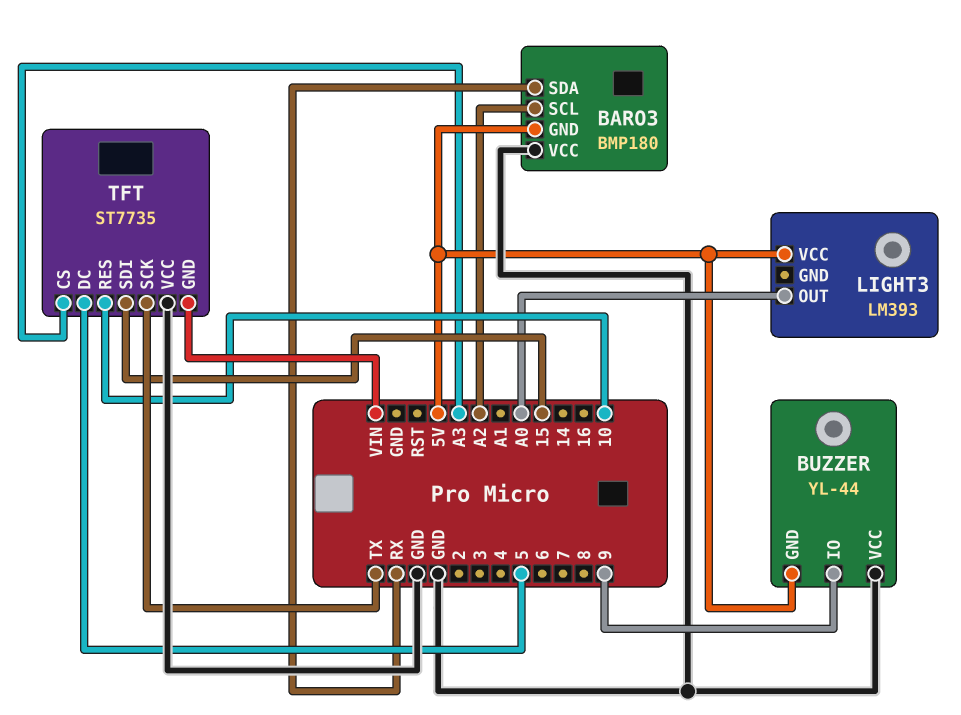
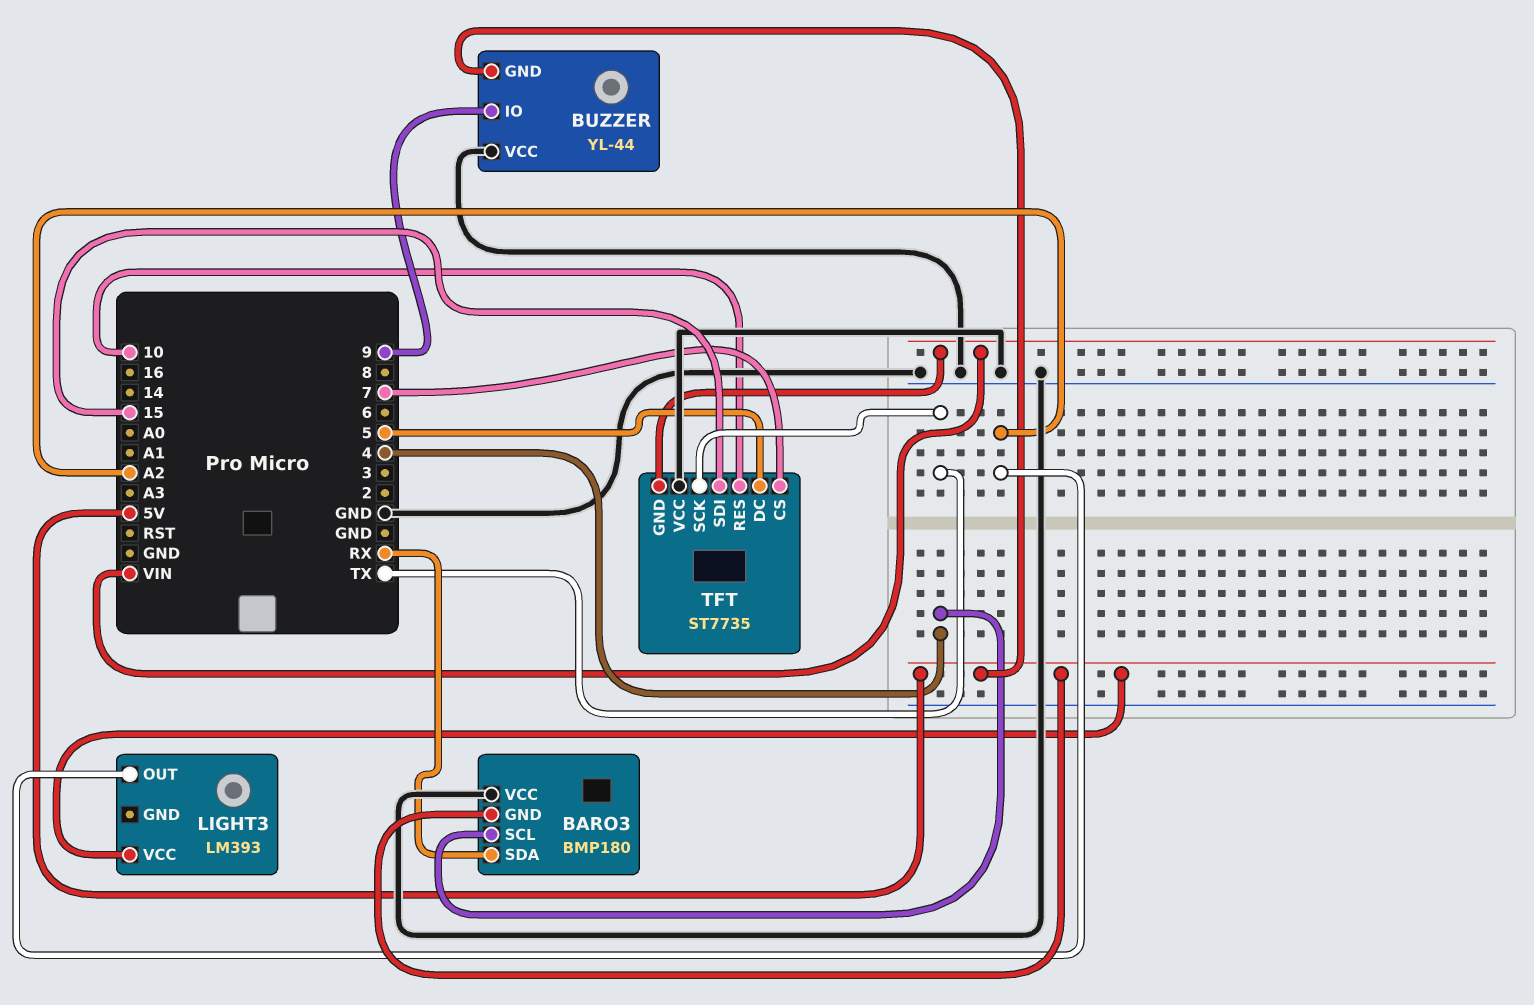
BARO3 pin SCL: A2 -> 4
LIGHT3 pin OUT: A0 -> A2
TFT pin CS: A3 -> 7

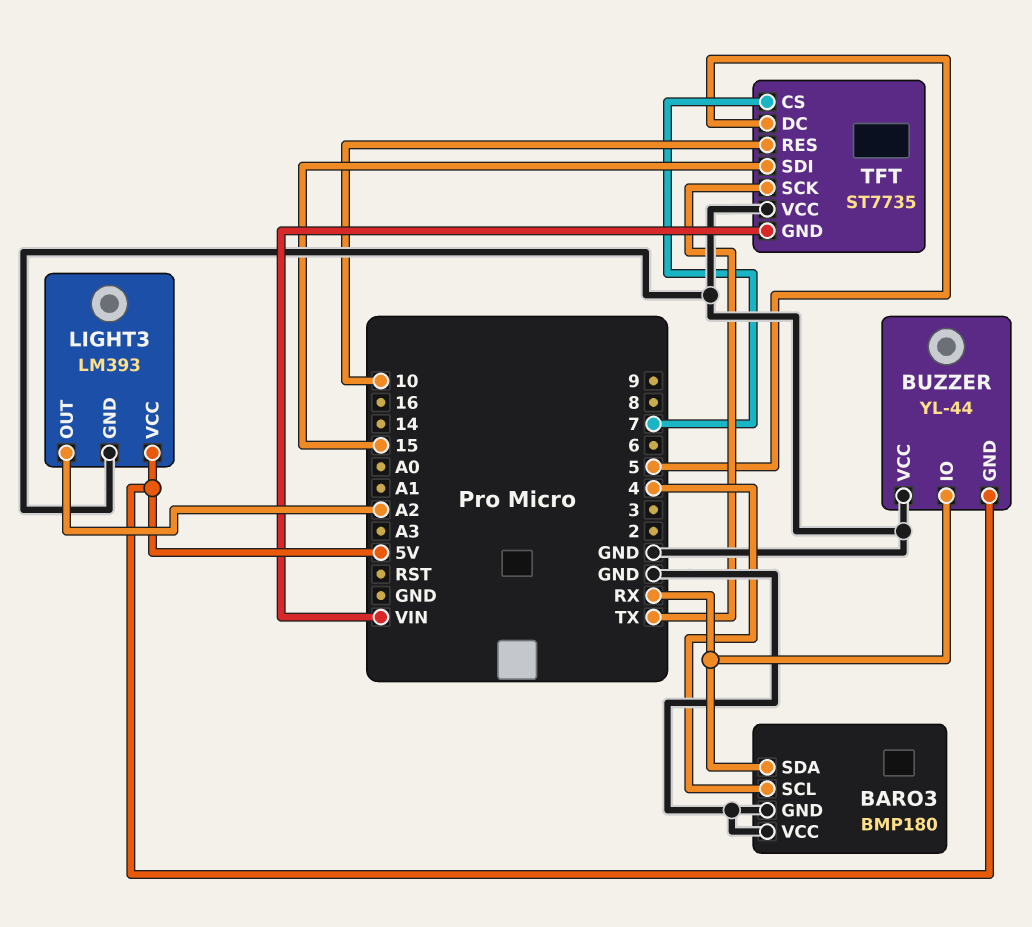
BARO3 pin GND: 5V -> GND
BUZZER pin IO: 9 -> RX
LIGHT3 pin GND: none -> GND

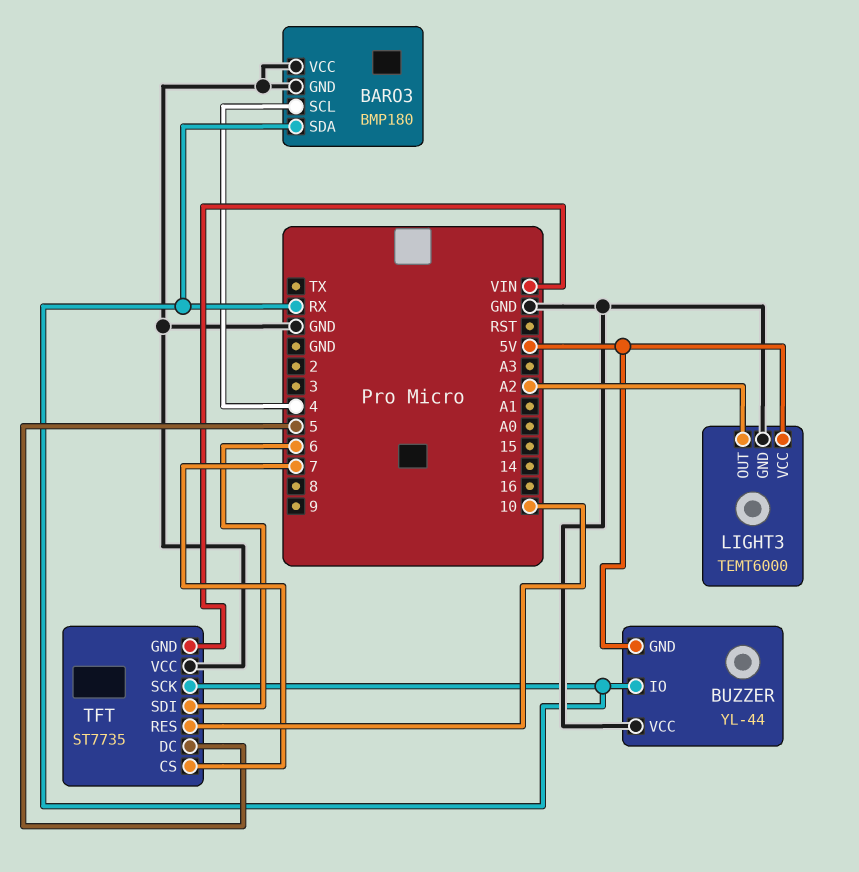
LIGHT3: LM393 -> TEMT6000
TFT pin SCK: TX -> RX
TFT pin SDI: 15 -> 6

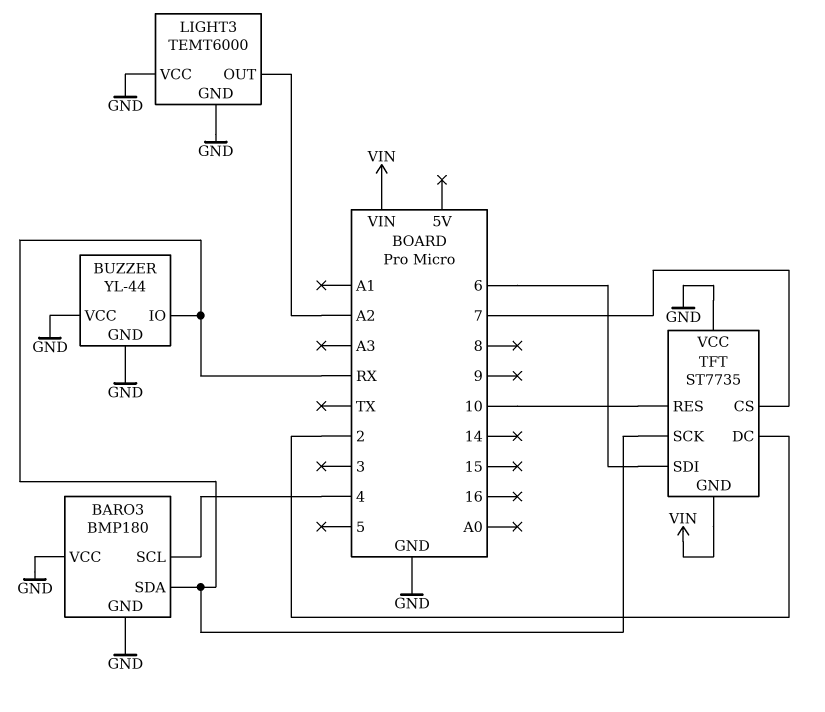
BUZZER pin GND: 5V -> GND
LIGHT3 pin VCC: 5V -> GND
TFT pin DC: 5 -> 2

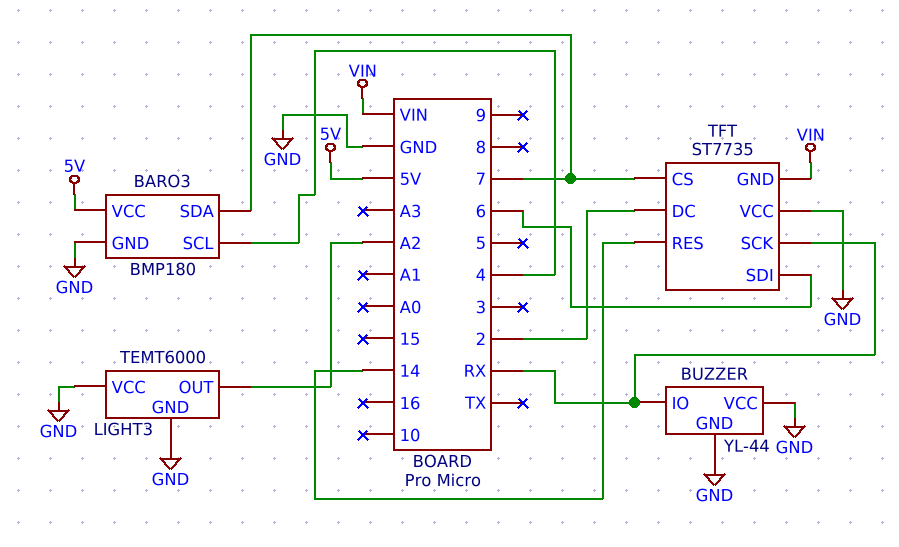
BARO3 pin SDA: RX -> 7
BARO3 pin VCC: GND -> 5V
TFT pin RES: 10 -> 14

